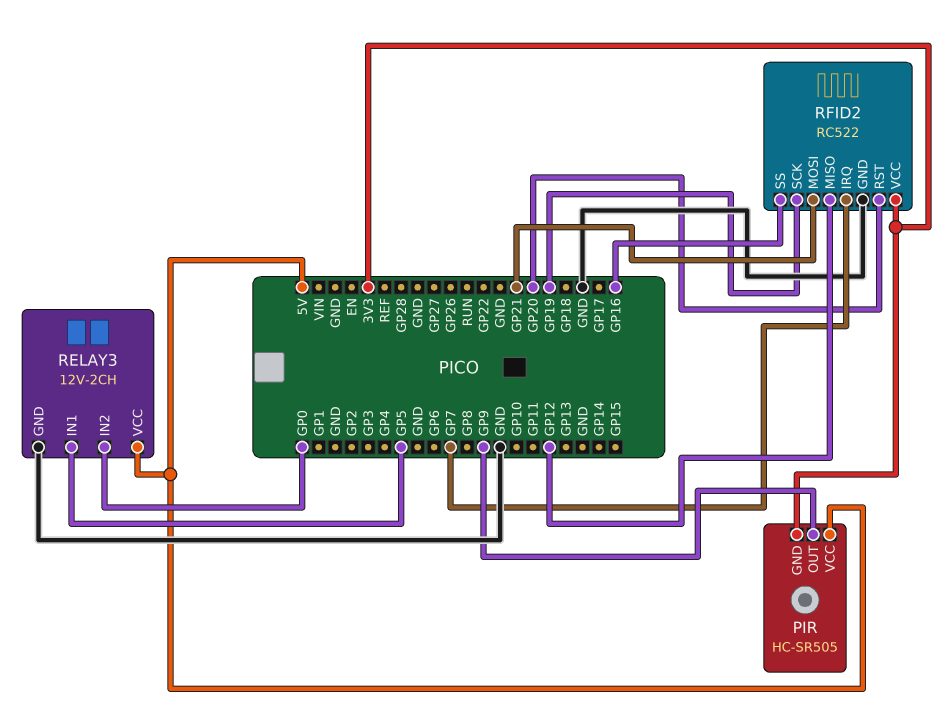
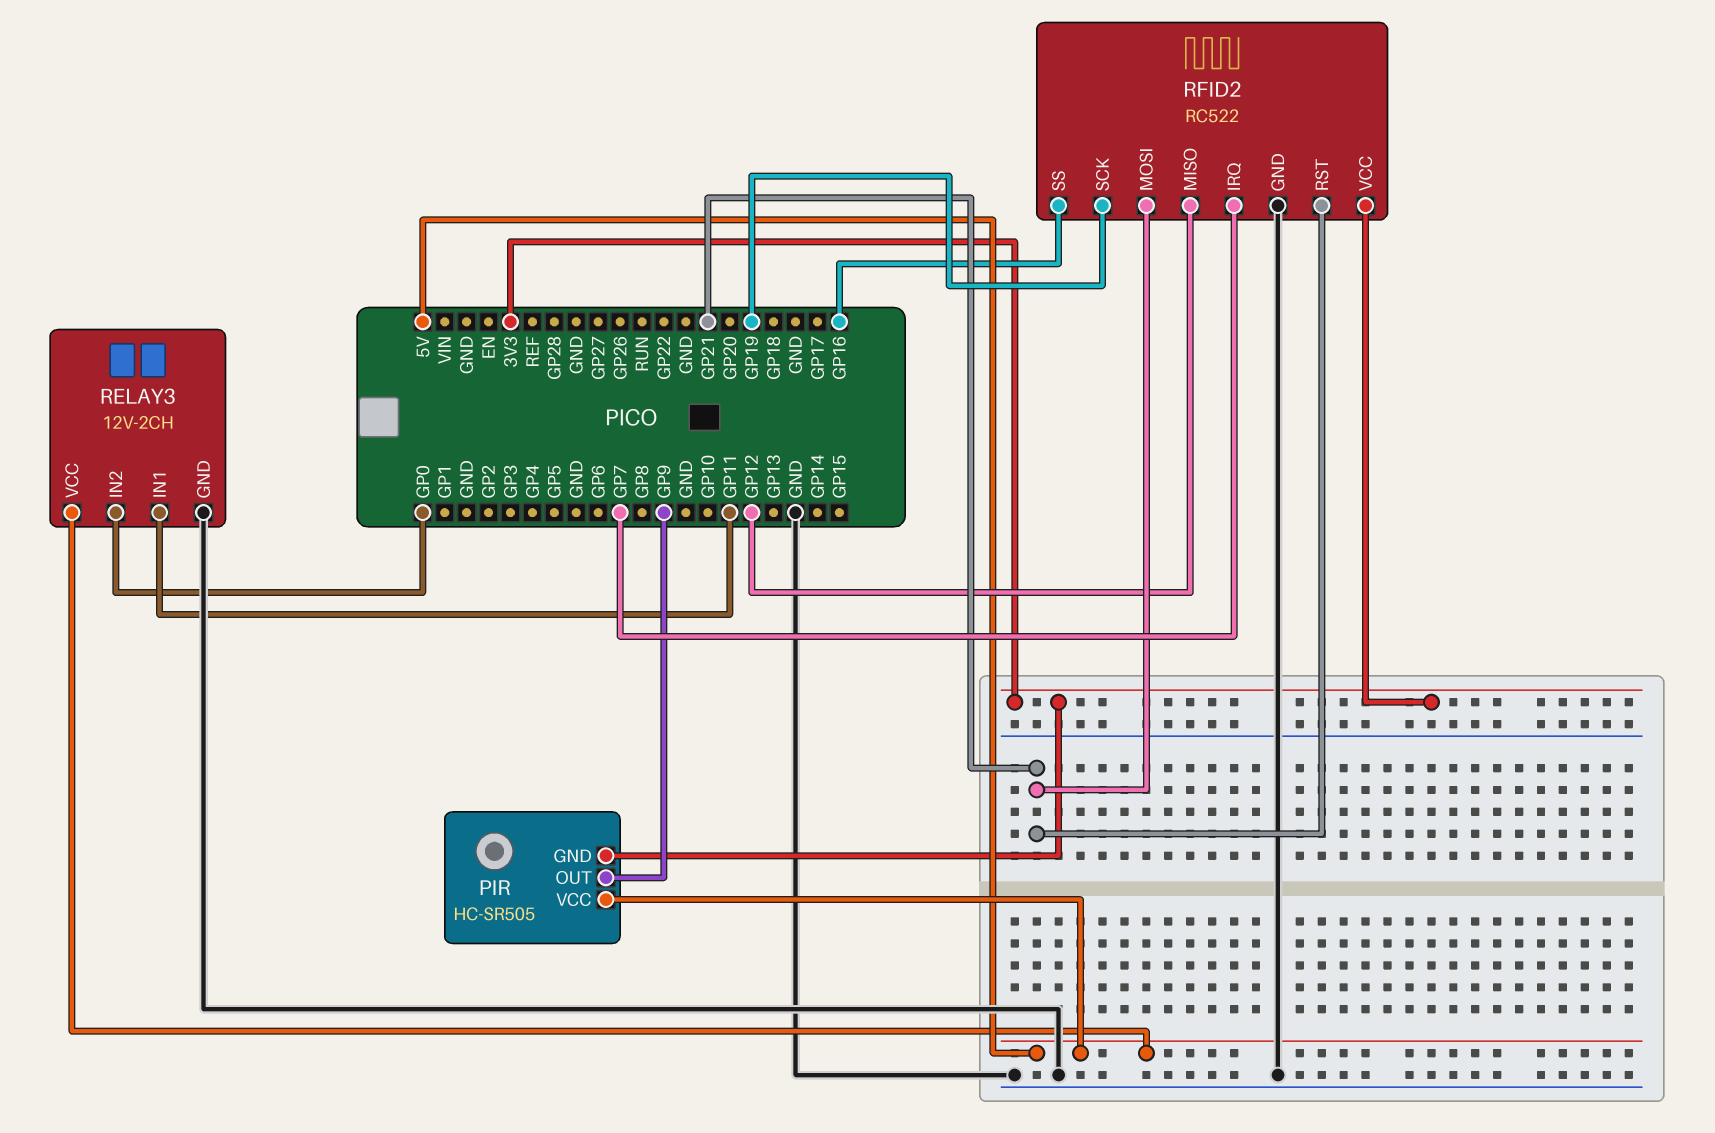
RELAY3 pin IN1: GP5 -> GP11
RFID2 pin RST: GP20 -> GP21

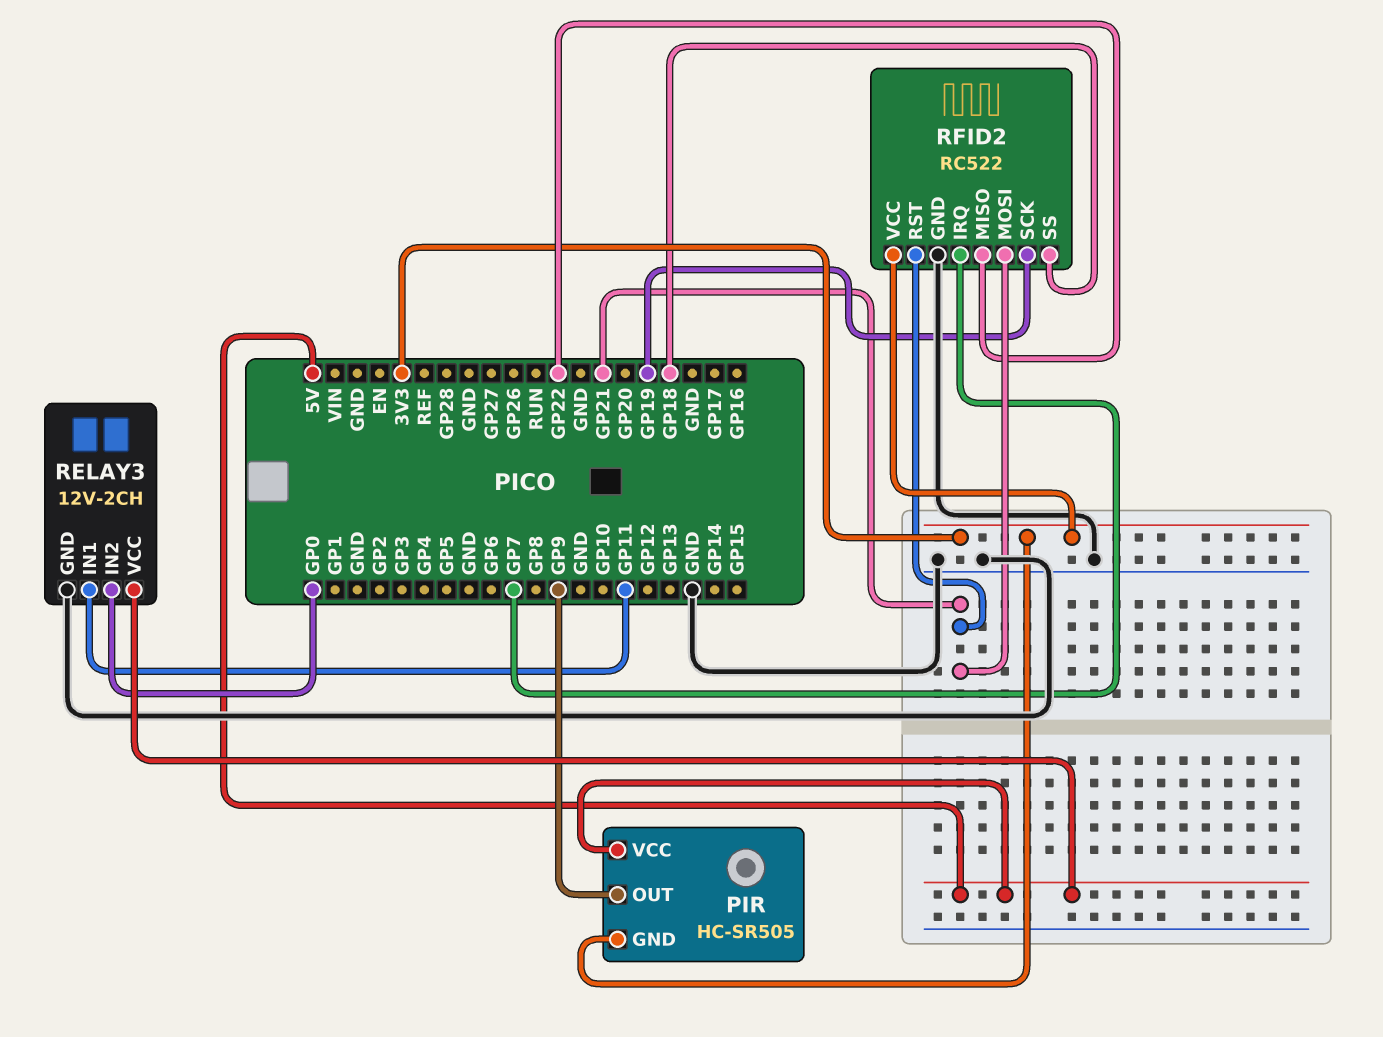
RFID2 pin MISO: GP12 -> GP22
RFID2 pin SS: GP16 -> GP18

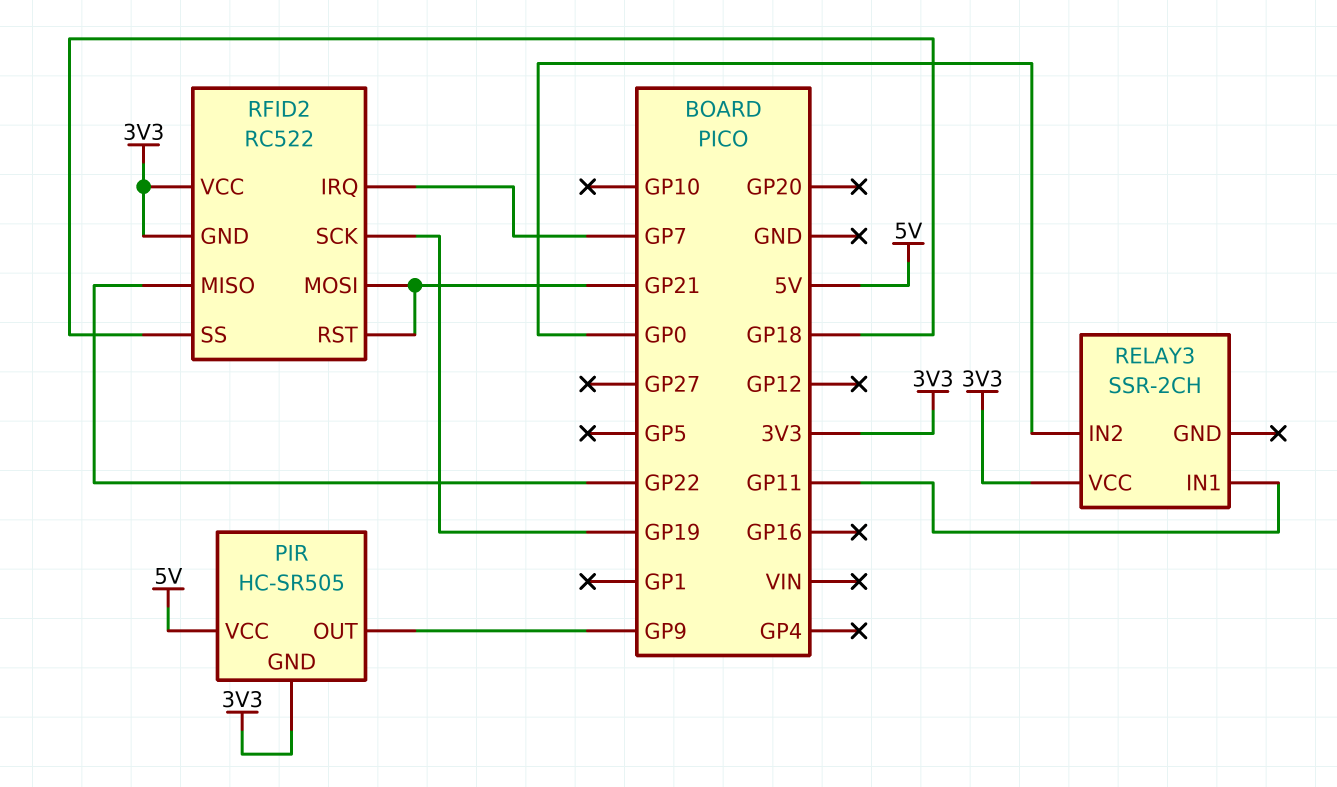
RELAY3: 12V-2CH -> SSR-2CH
RELAY3 pin GND: GND -> none
RELAY3 pin VCC: 5V -> 3V3
RFID2 pin GND: GND -> 3V3

